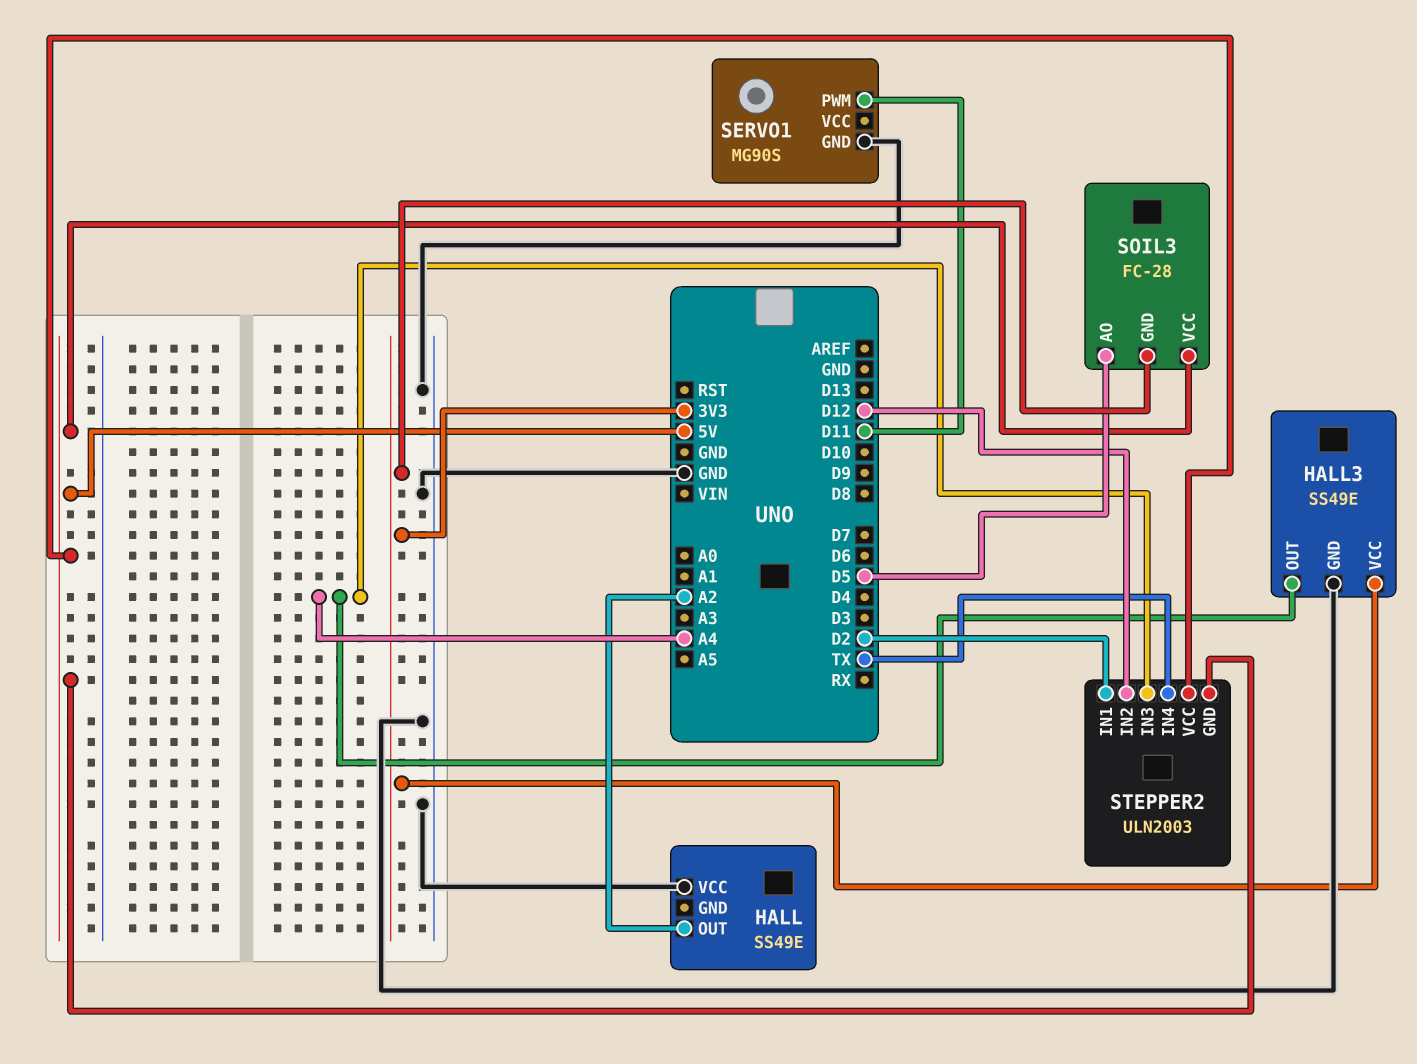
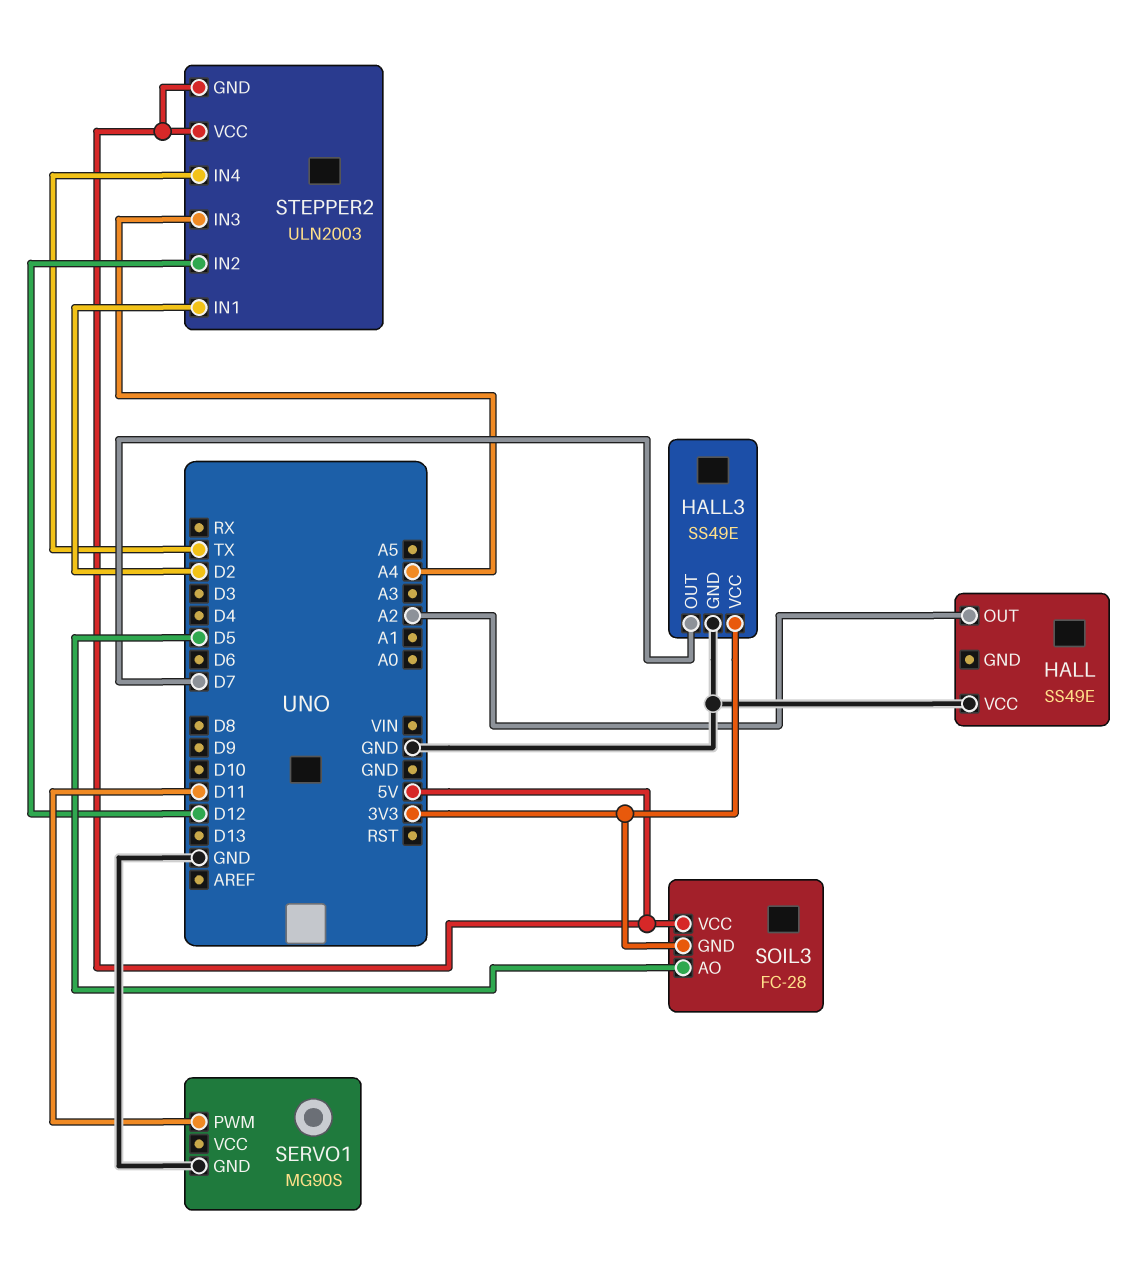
HALL3 pin OUT: A4 -> D7

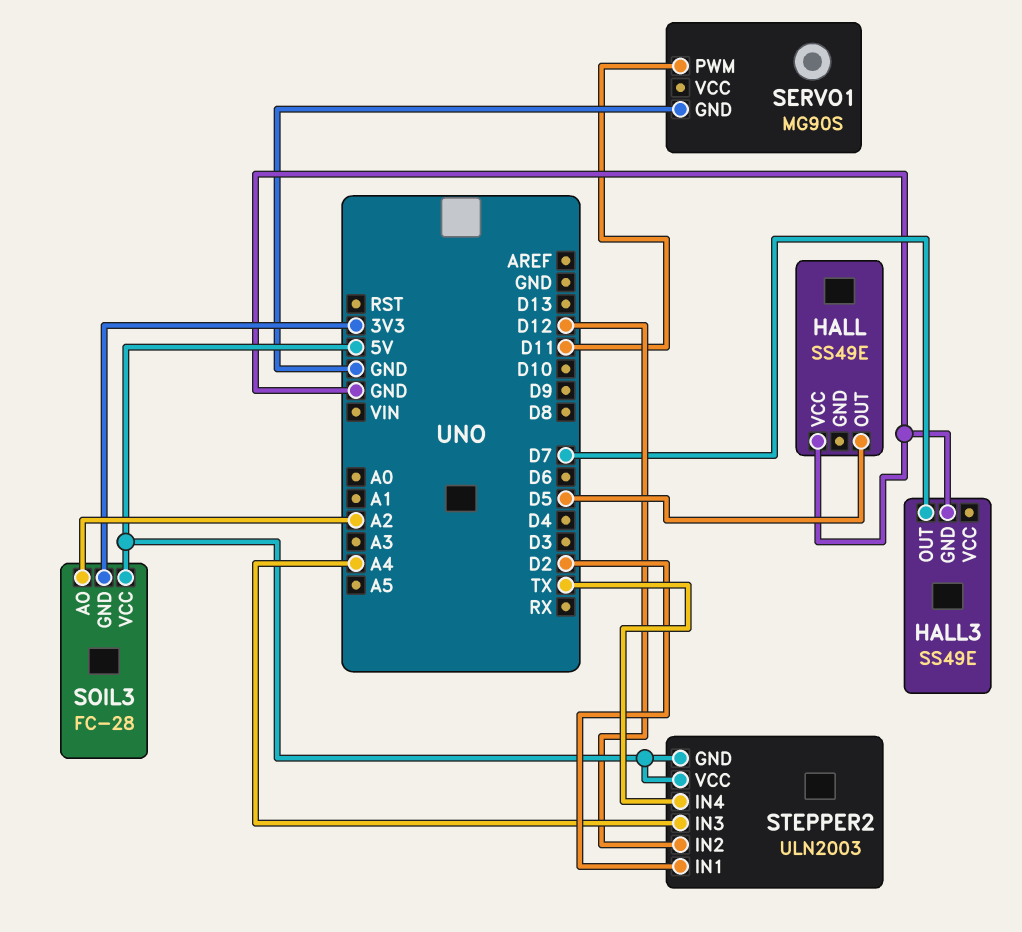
HALL pin OUT: A2 -> D5
HALL3 pin VCC: 3V3 -> none
SOIL3 pin AO: D5 -> A2

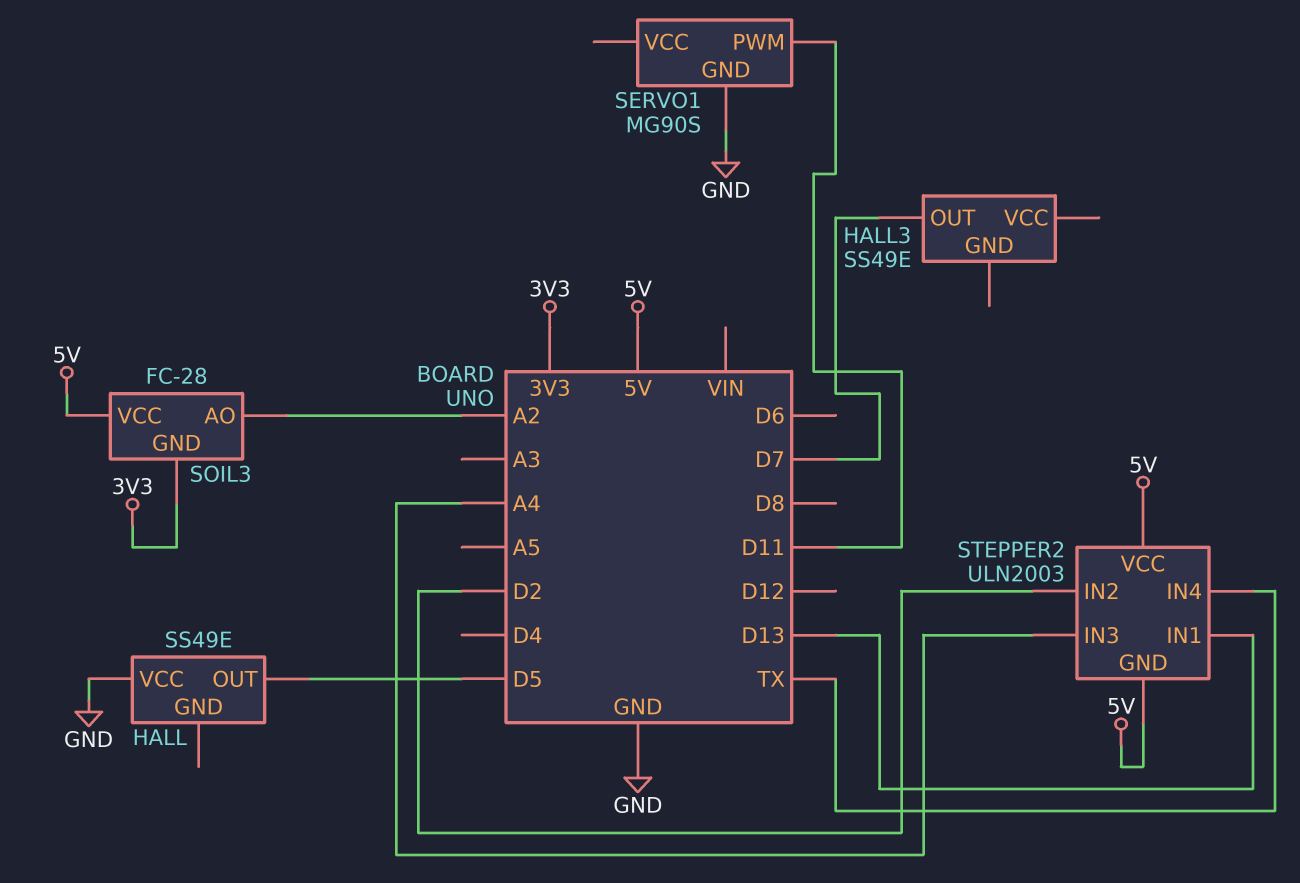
HALL3 pin GND: GND -> none
STEPPER2 pin IN1: D2 -> D13
STEPPER2 pin IN2: D12 -> D2

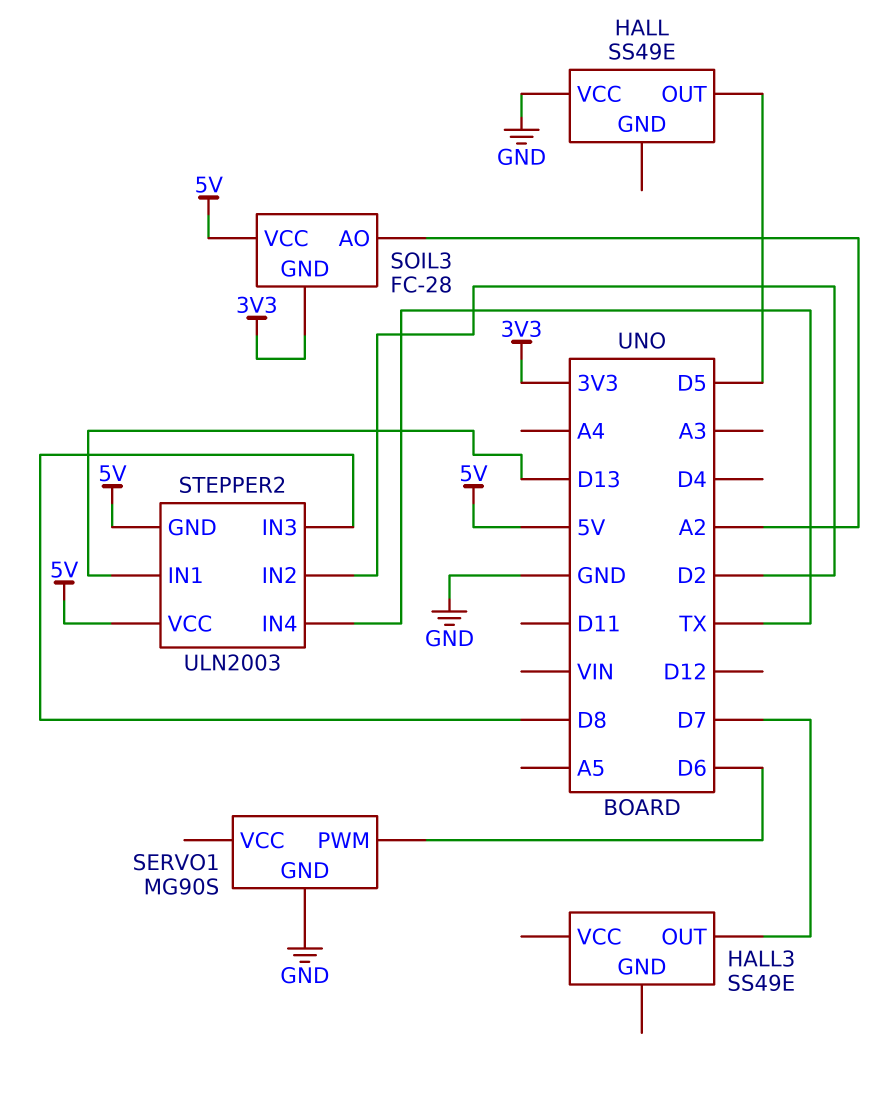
SERVO1 pin PWM: D11 -> D6
STEPPER2 pin IN3: A4 -> D8

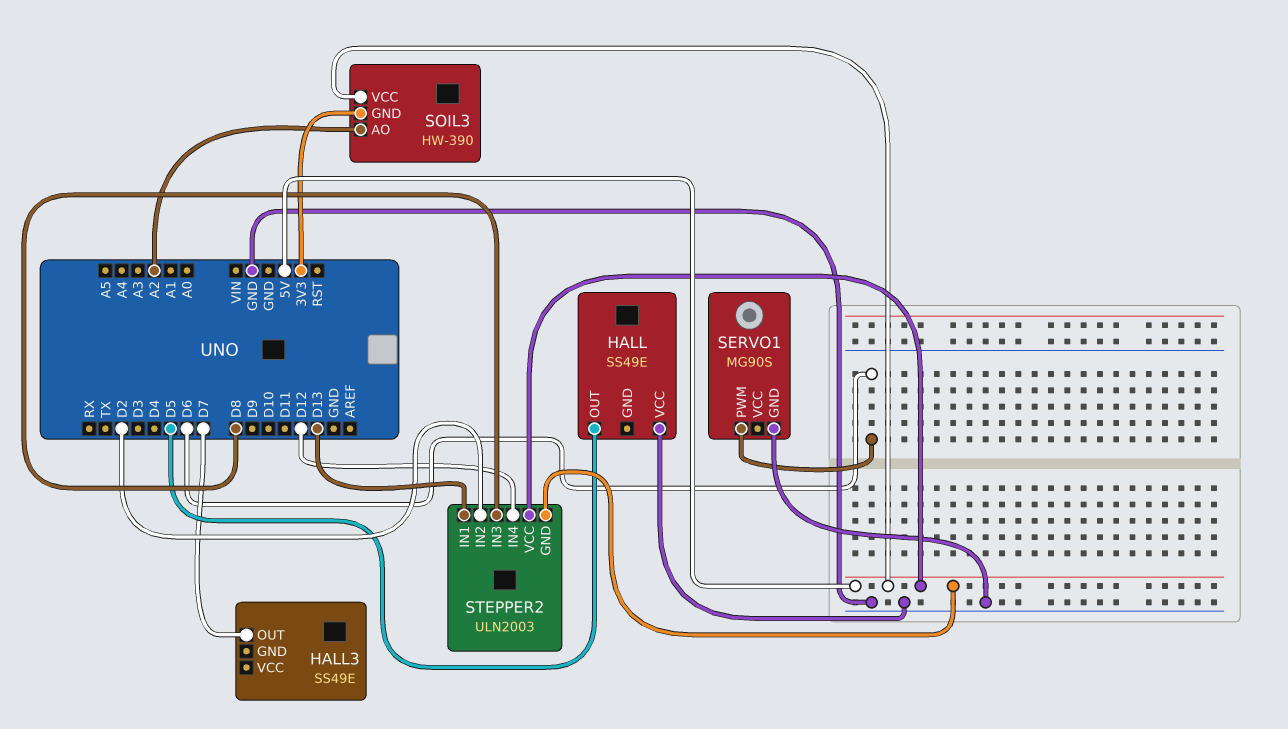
SOIL3: FC-28 -> HW-390
STEPPER2 pin IN4: TX -> D12

